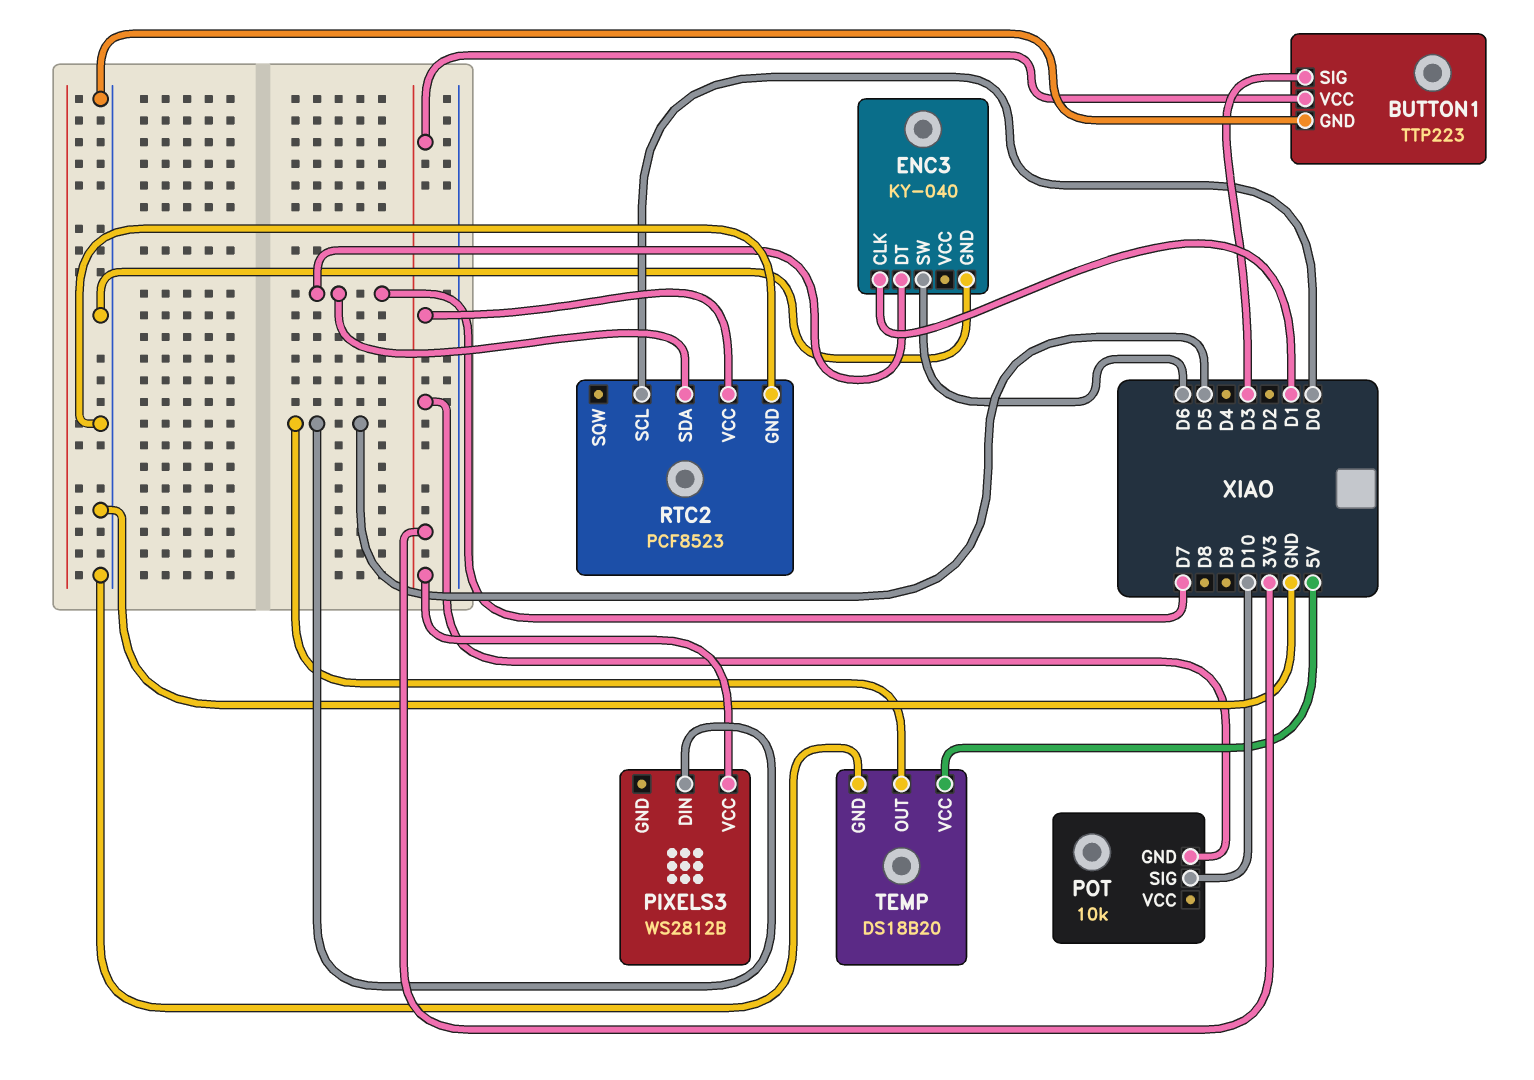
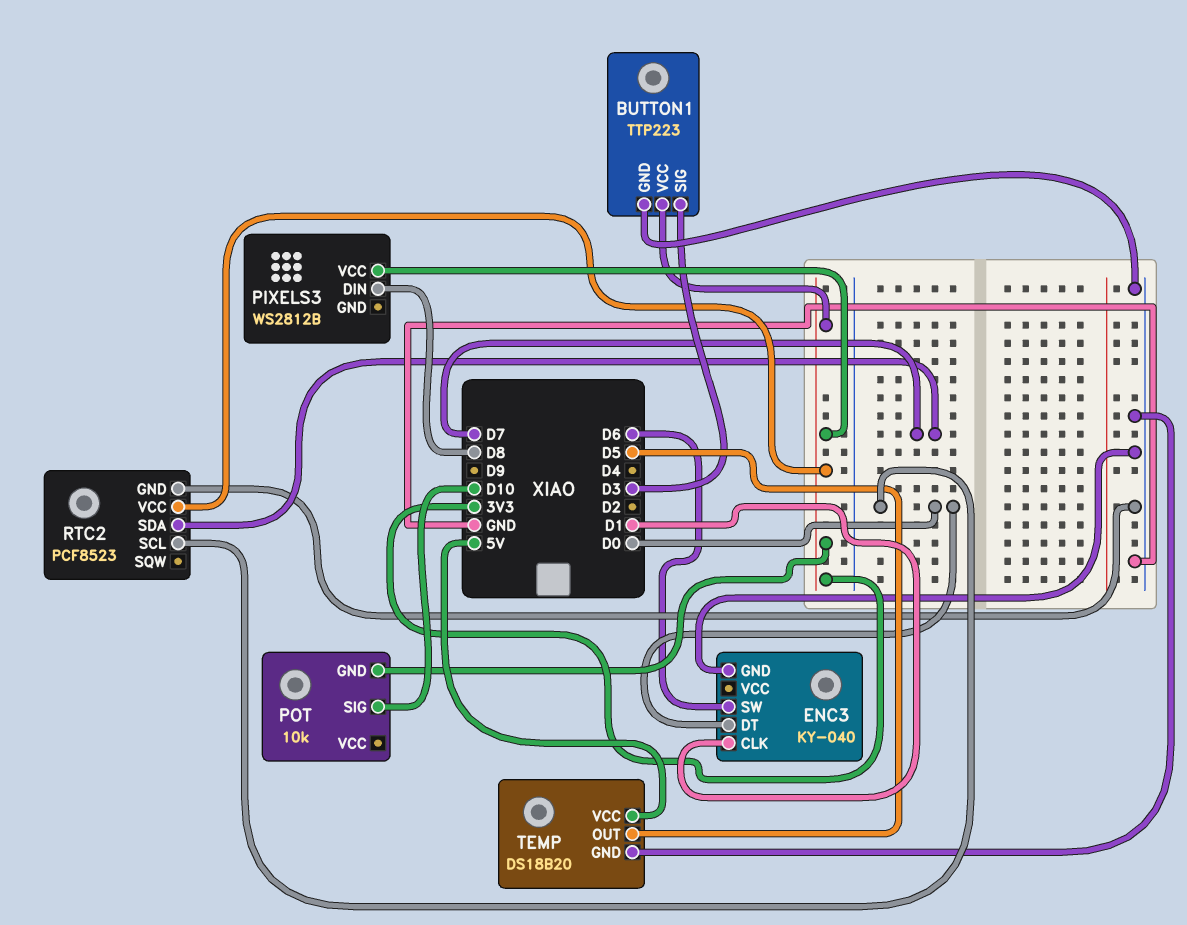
ENC3 pin DT: D7 -> D0
PIXELS3 pin DIN: D5 -> D8

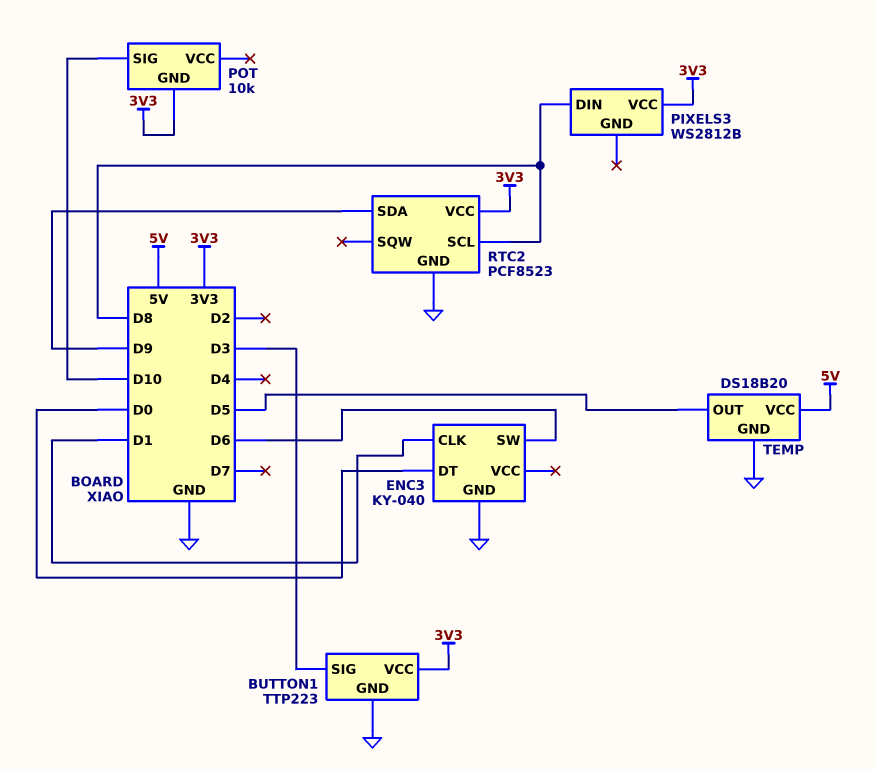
RTC2 pin SCL: D0 -> D8
RTC2 pin SDA: D7 -> D9

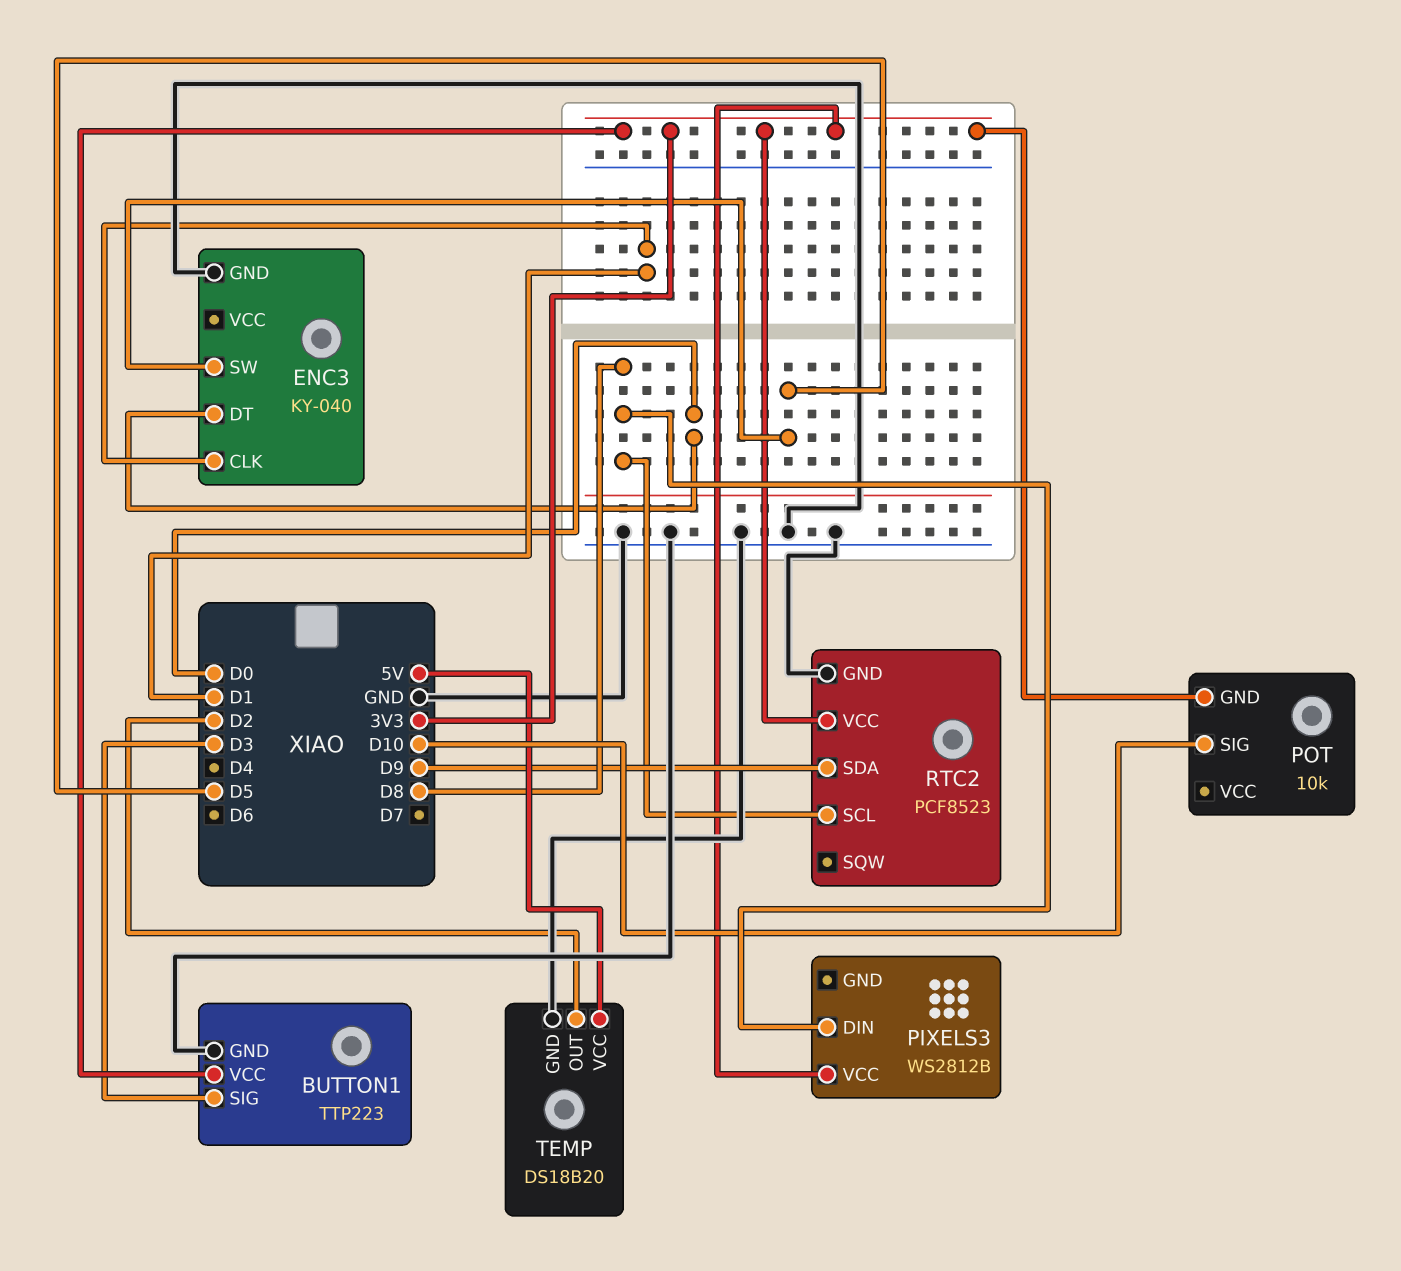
ENC3 pin SW: D6 -> D5
TEMP pin OUT: D5 -> D2

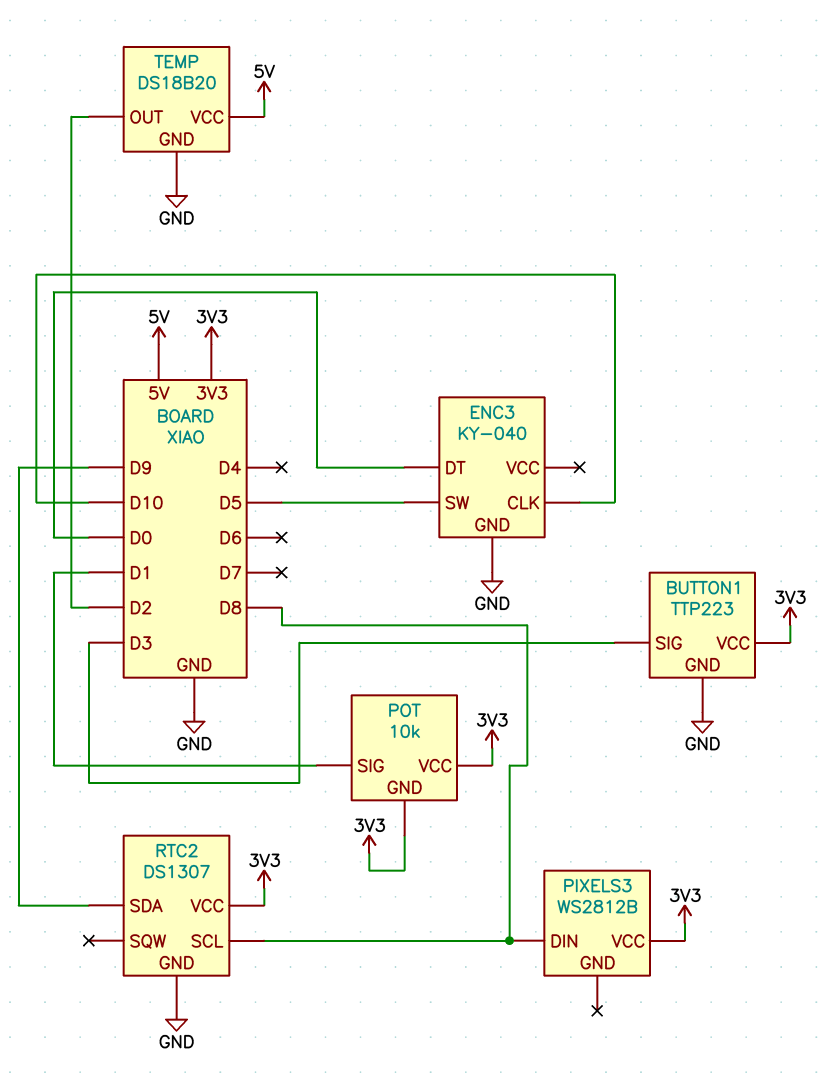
ENC3 pin CLK: D1 -> D10
POT pin SIG: D10 -> D1
POT pin VCC: none -> 3V3
RTC2: PCF8523 -> DS1307

